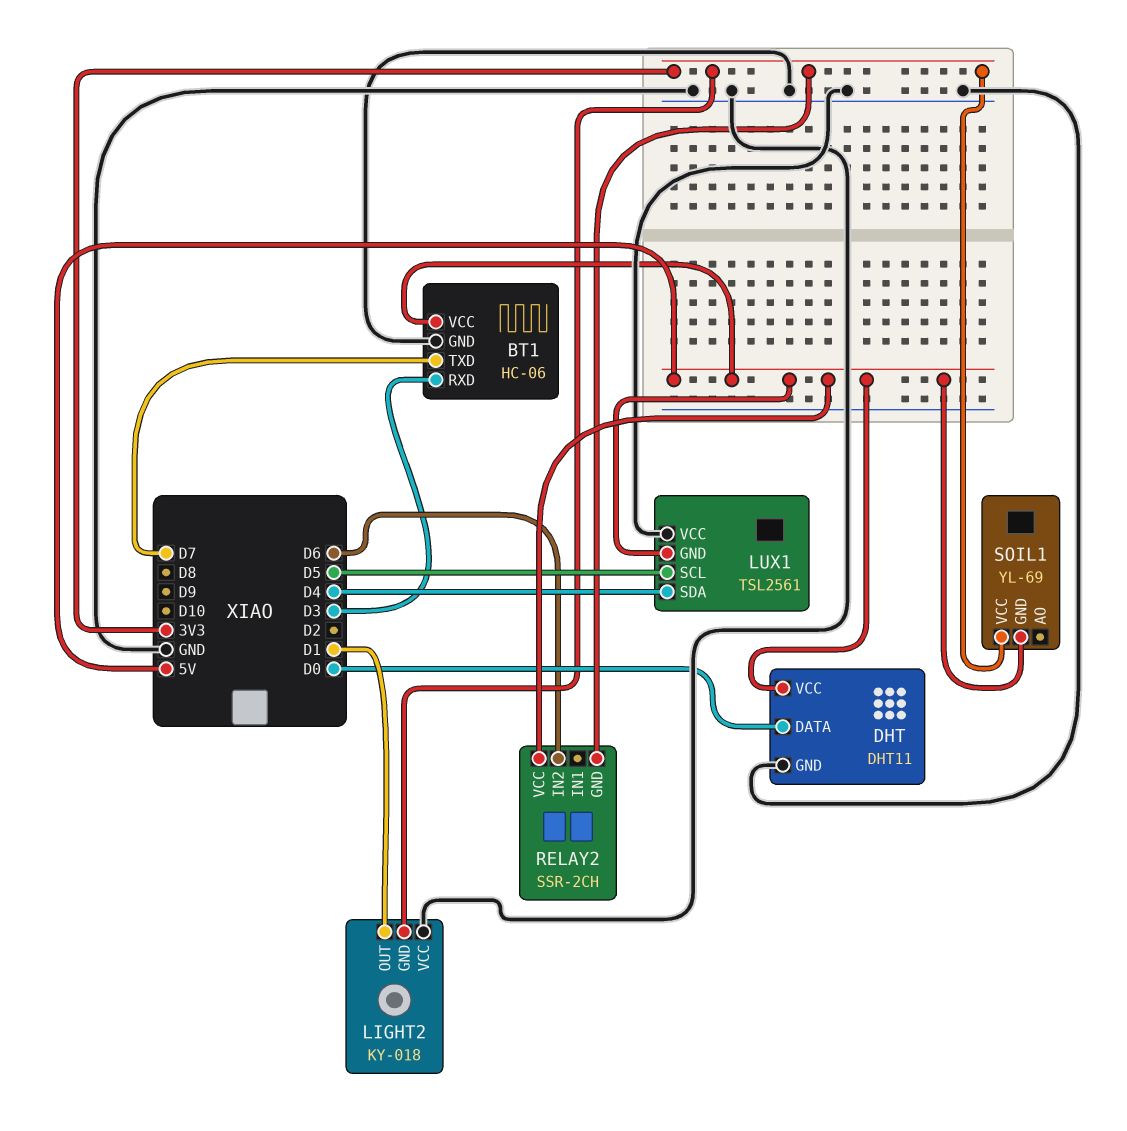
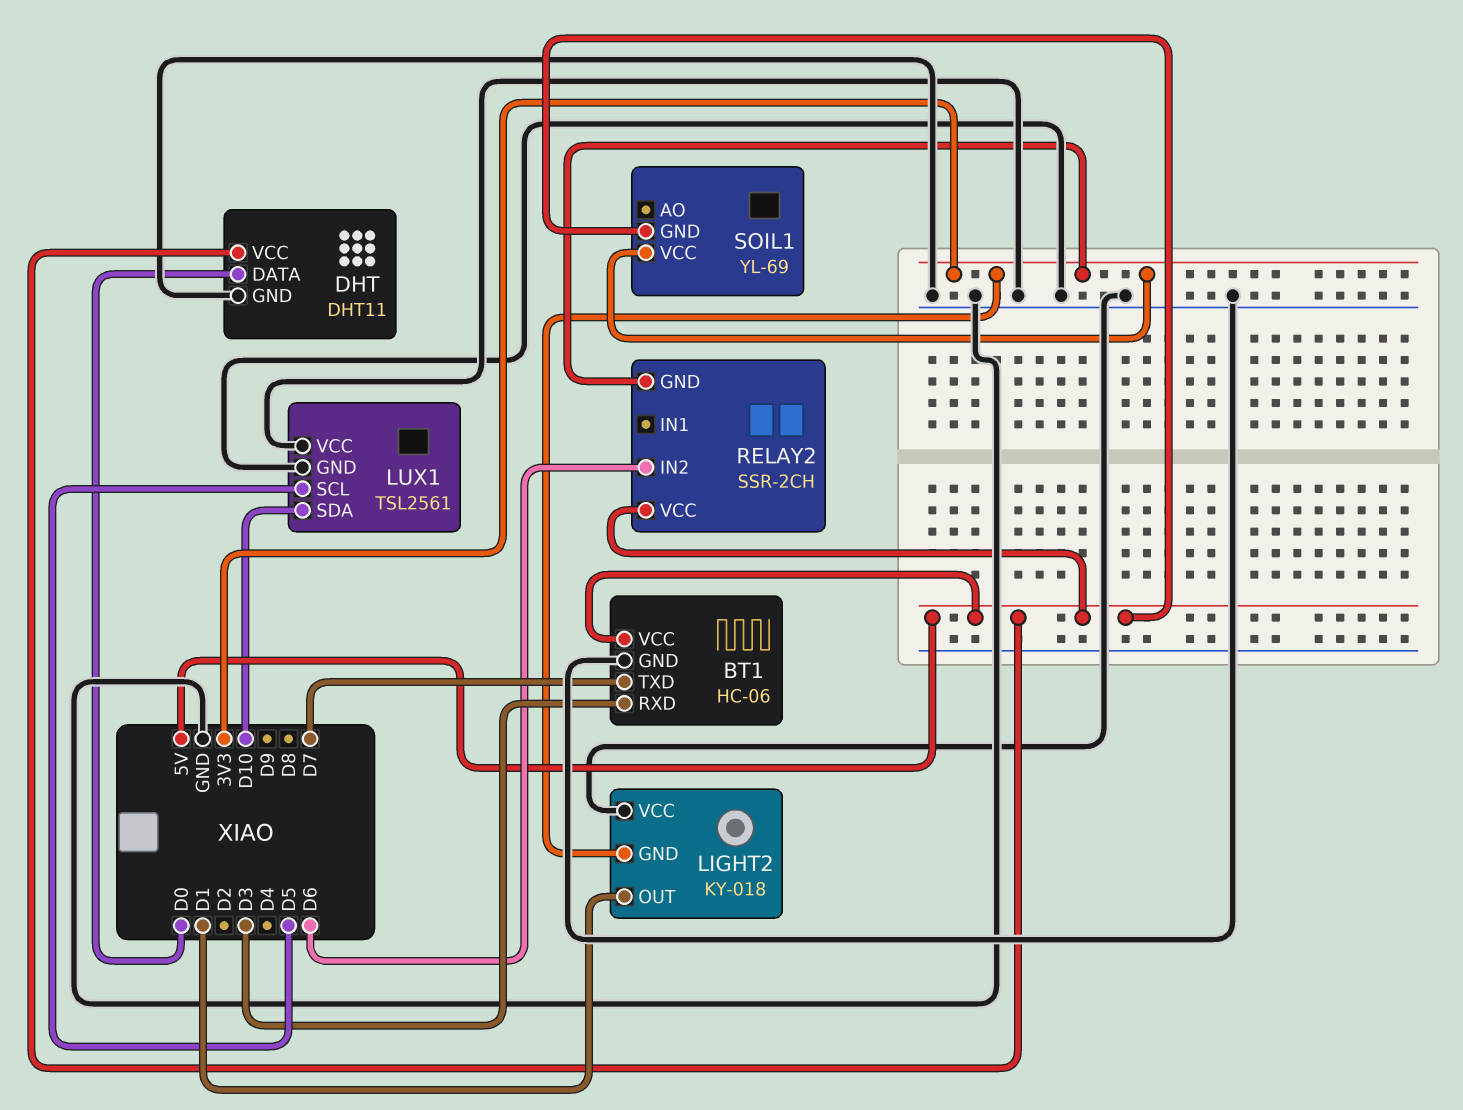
LUX1 pin GND: 5V -> GND
LUX1 pin SDA: D4 -> D10

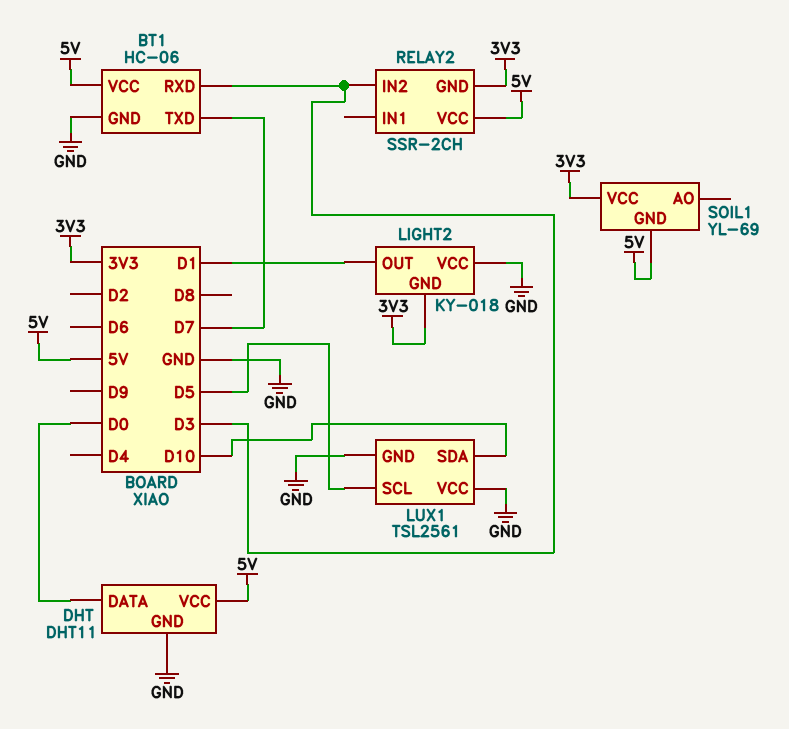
RELAY2 pin IN2: D6 -> D3

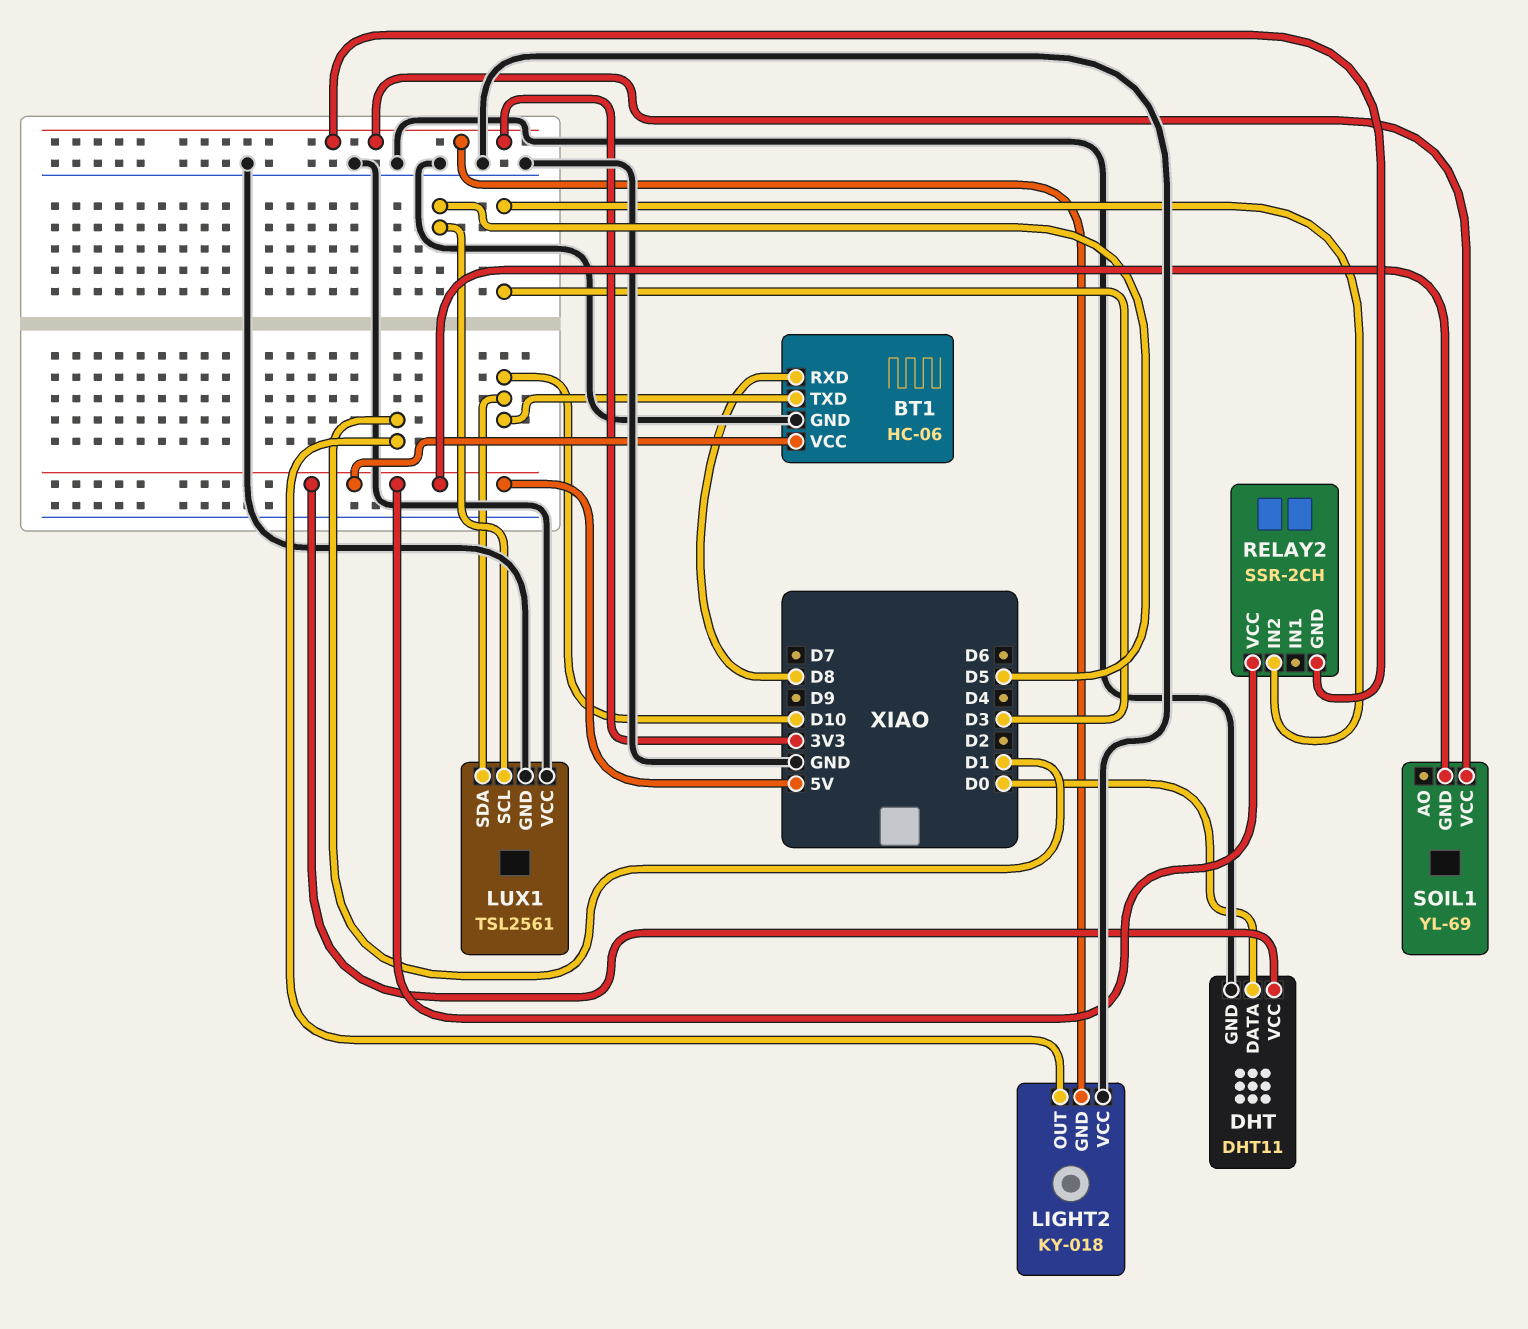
BT1 pin RXD: D3 -> D8
BT1 pin TXD: D7 -> D10

